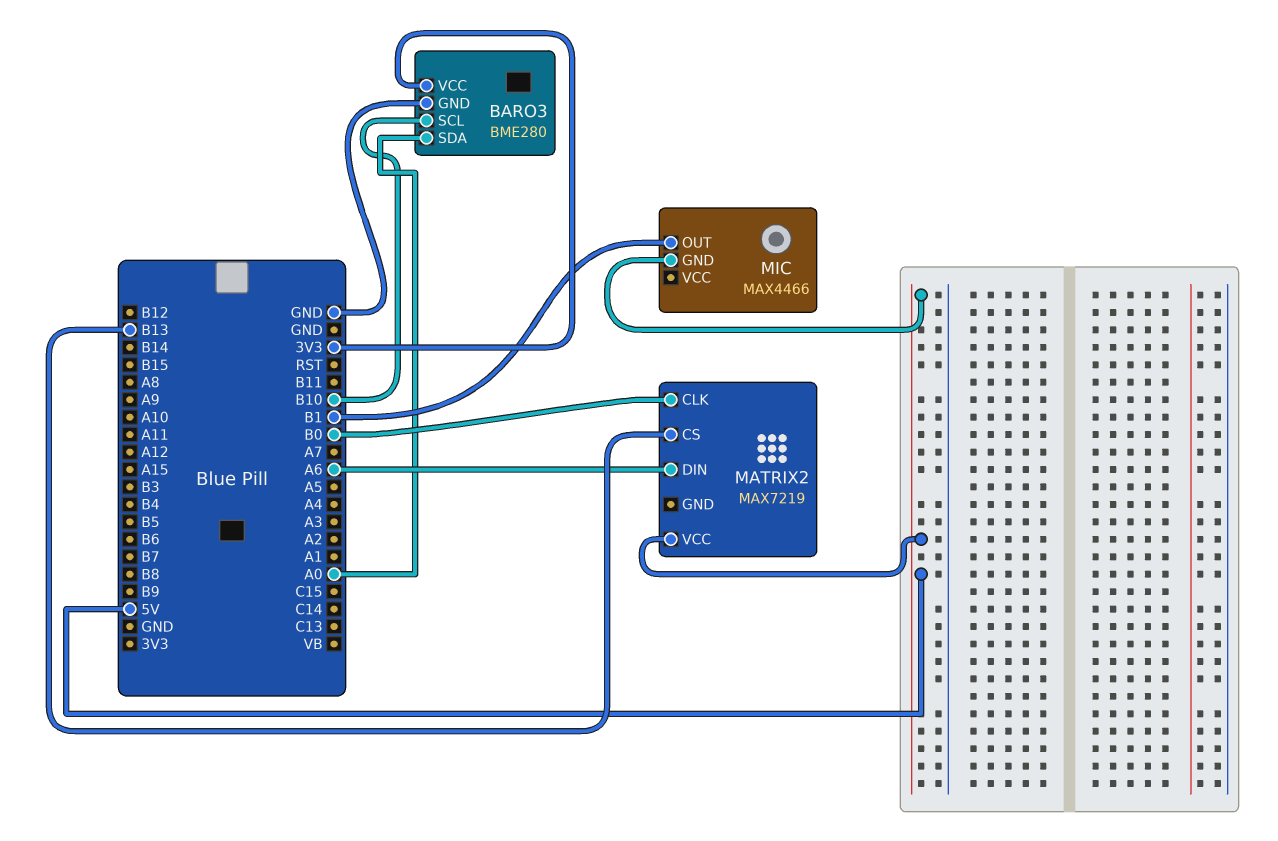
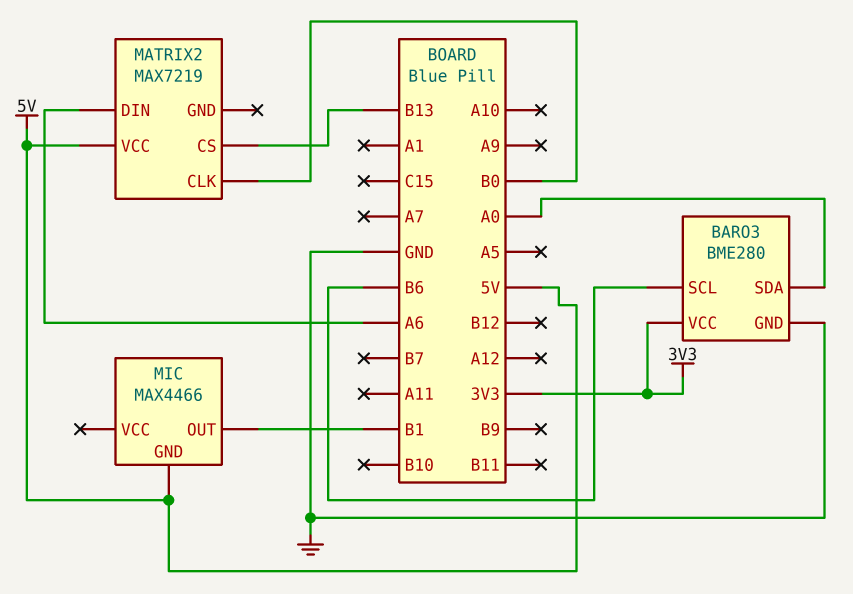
BARO3 pin SCL: B10 -> B6

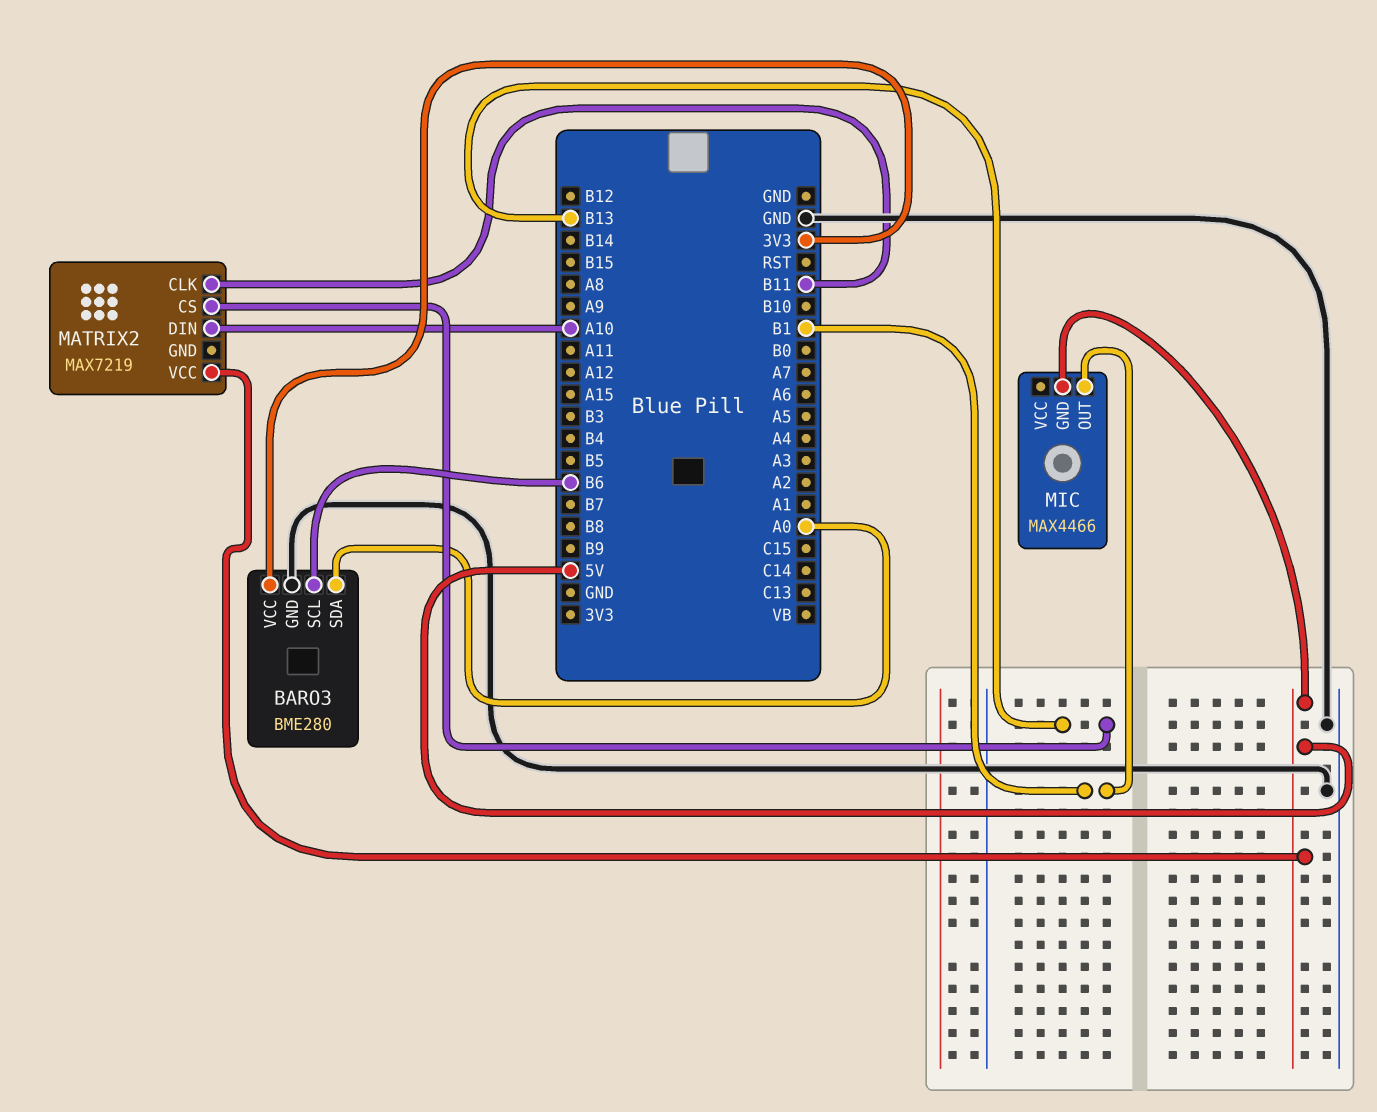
MATRIX2 pin CLK: B0 -> B11
MATRIX2 pin DIN: A6 -> A10

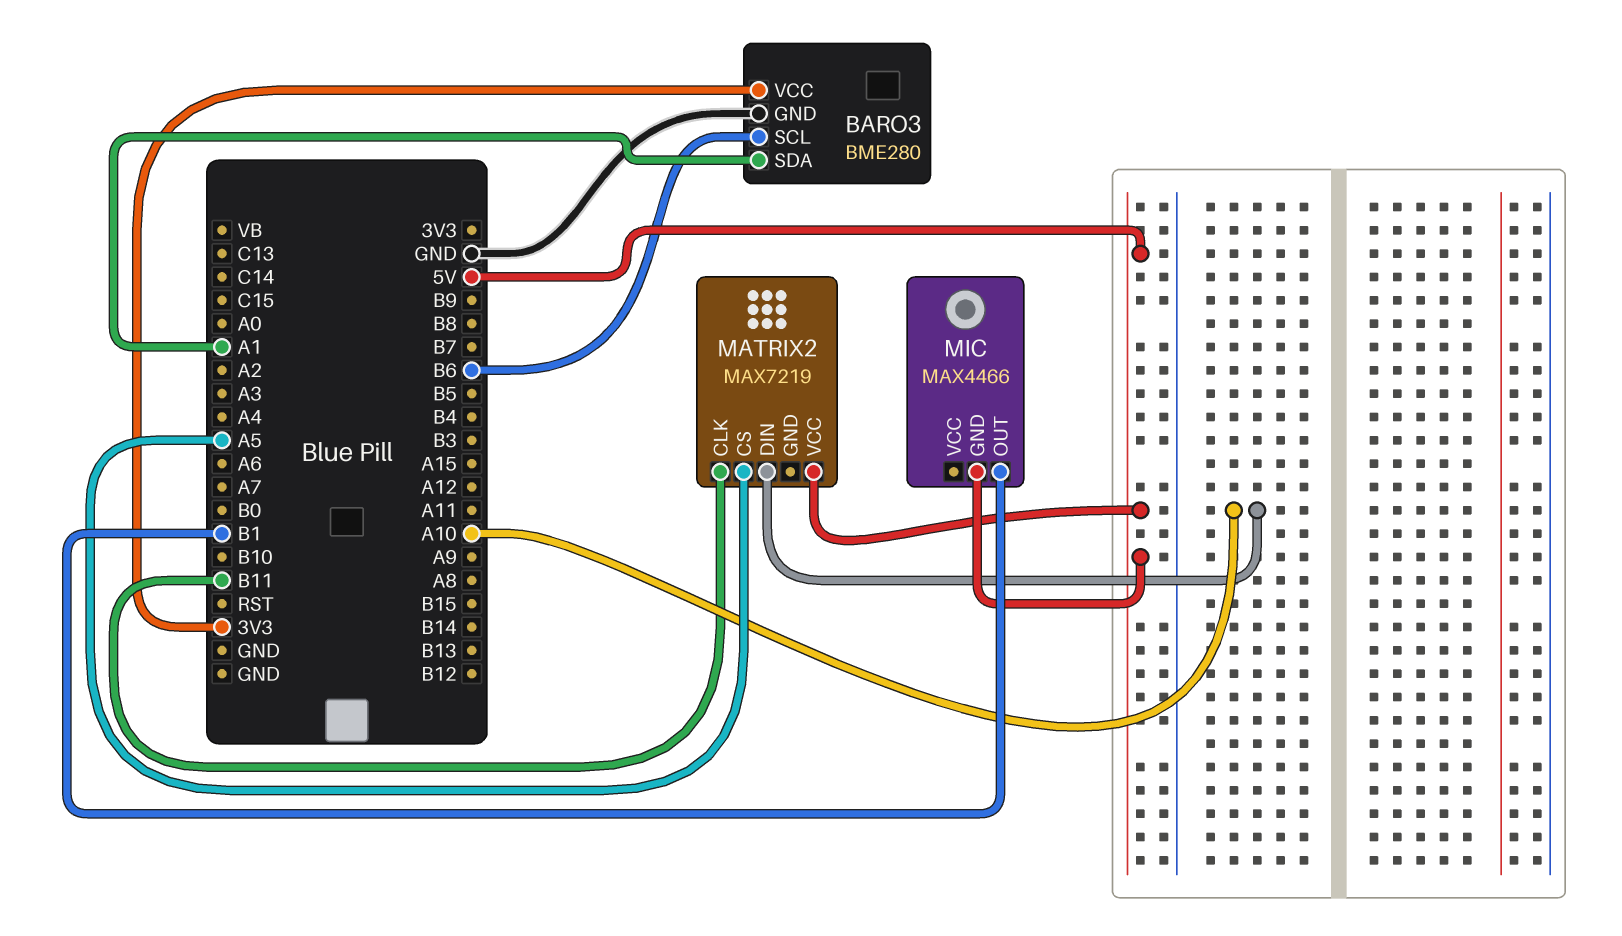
BARO3 pin SDA: A0 -> A1
MATRIX2 pin CS: B13 -> A5

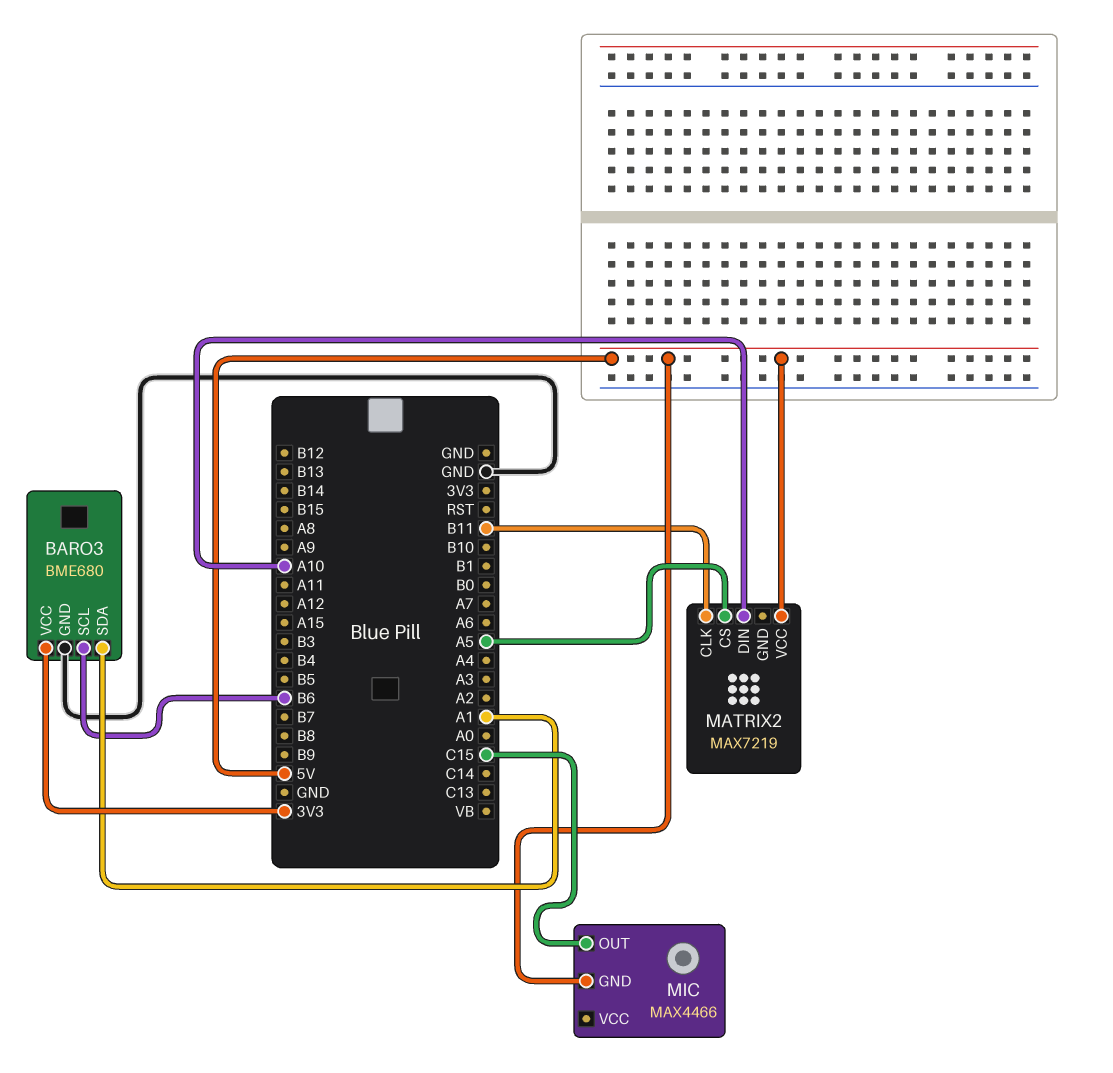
BARO3: BME280 -> BME680
MIC pin OUT: B1 -> C15

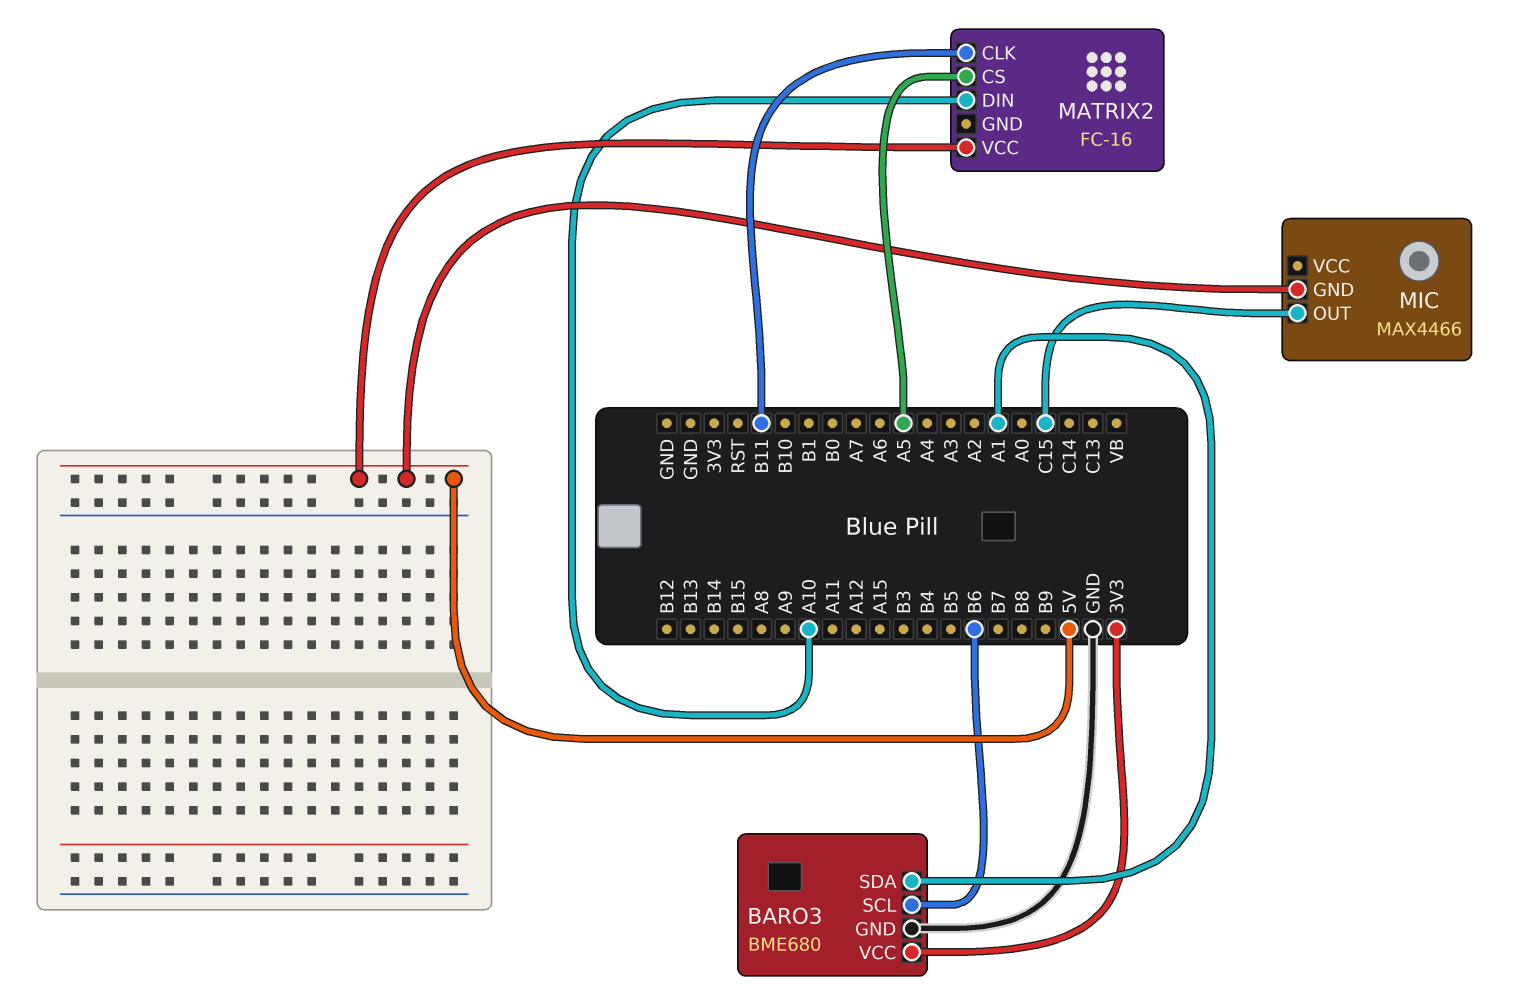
MATRIX2: MAX7219 -> FC-16

